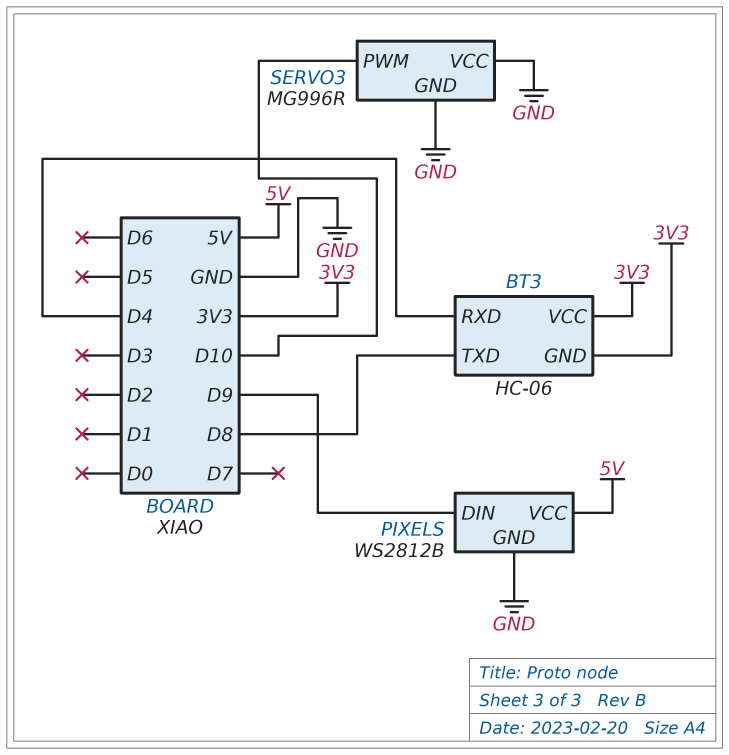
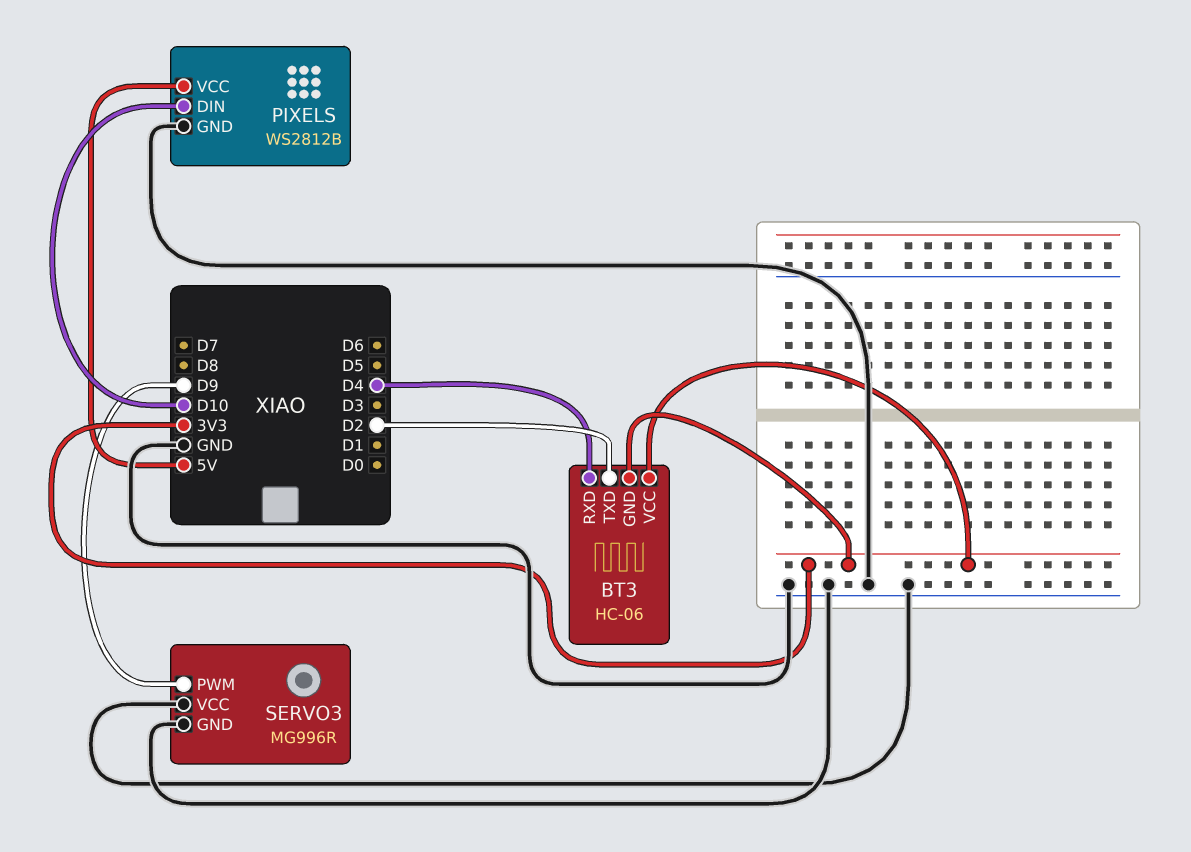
BT3 pin TXD: D8 -> D2
PIXELS pin DIN: D9 -> D10
SERVO3 pin PWM: D10 -> D9

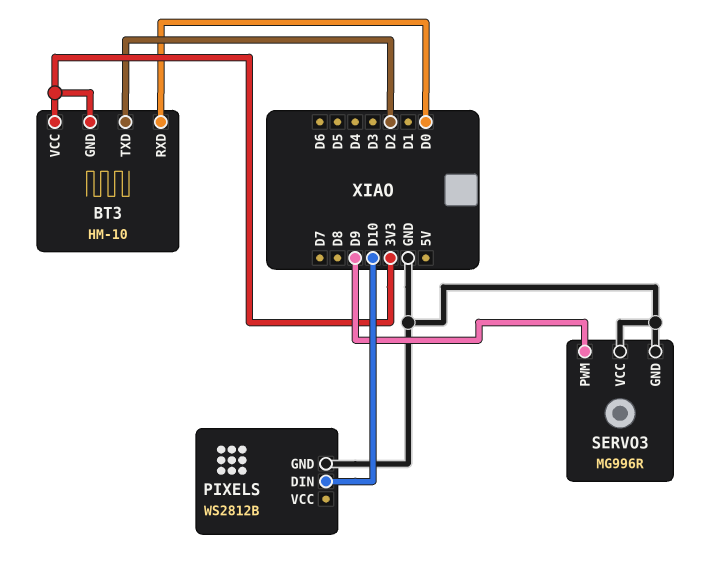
BT3: HC-06 -> HM-10
BT3 pin RXD: D4 -> D0
PIXELS pin VCC: 5V -> none

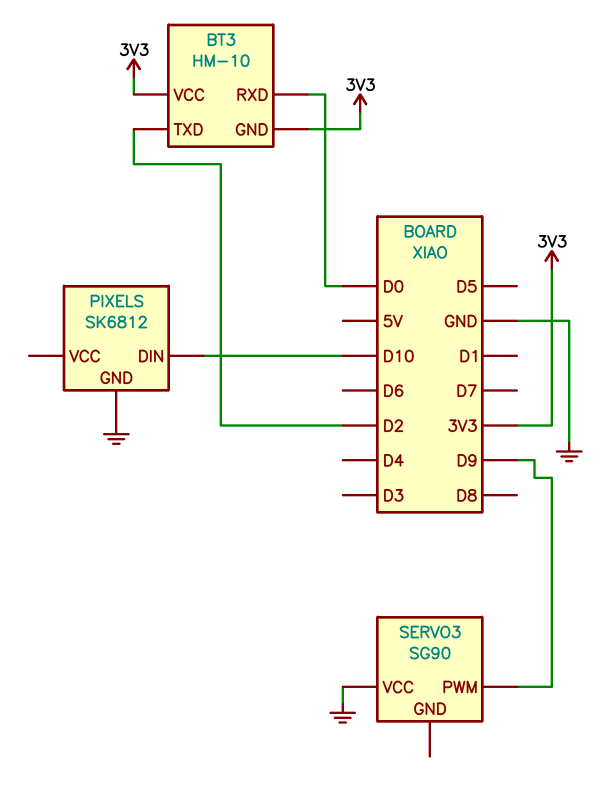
PIXELS: WS2812B -> SK6812
SERVO3: MG996R -> SG90
SERVO3 pin GND: GND -> none

